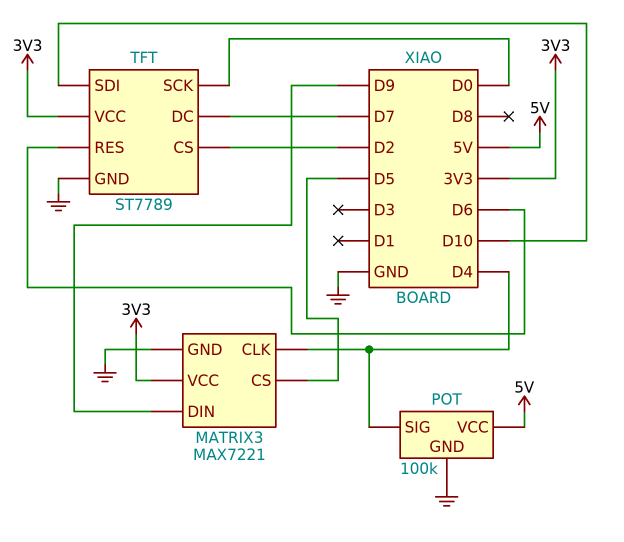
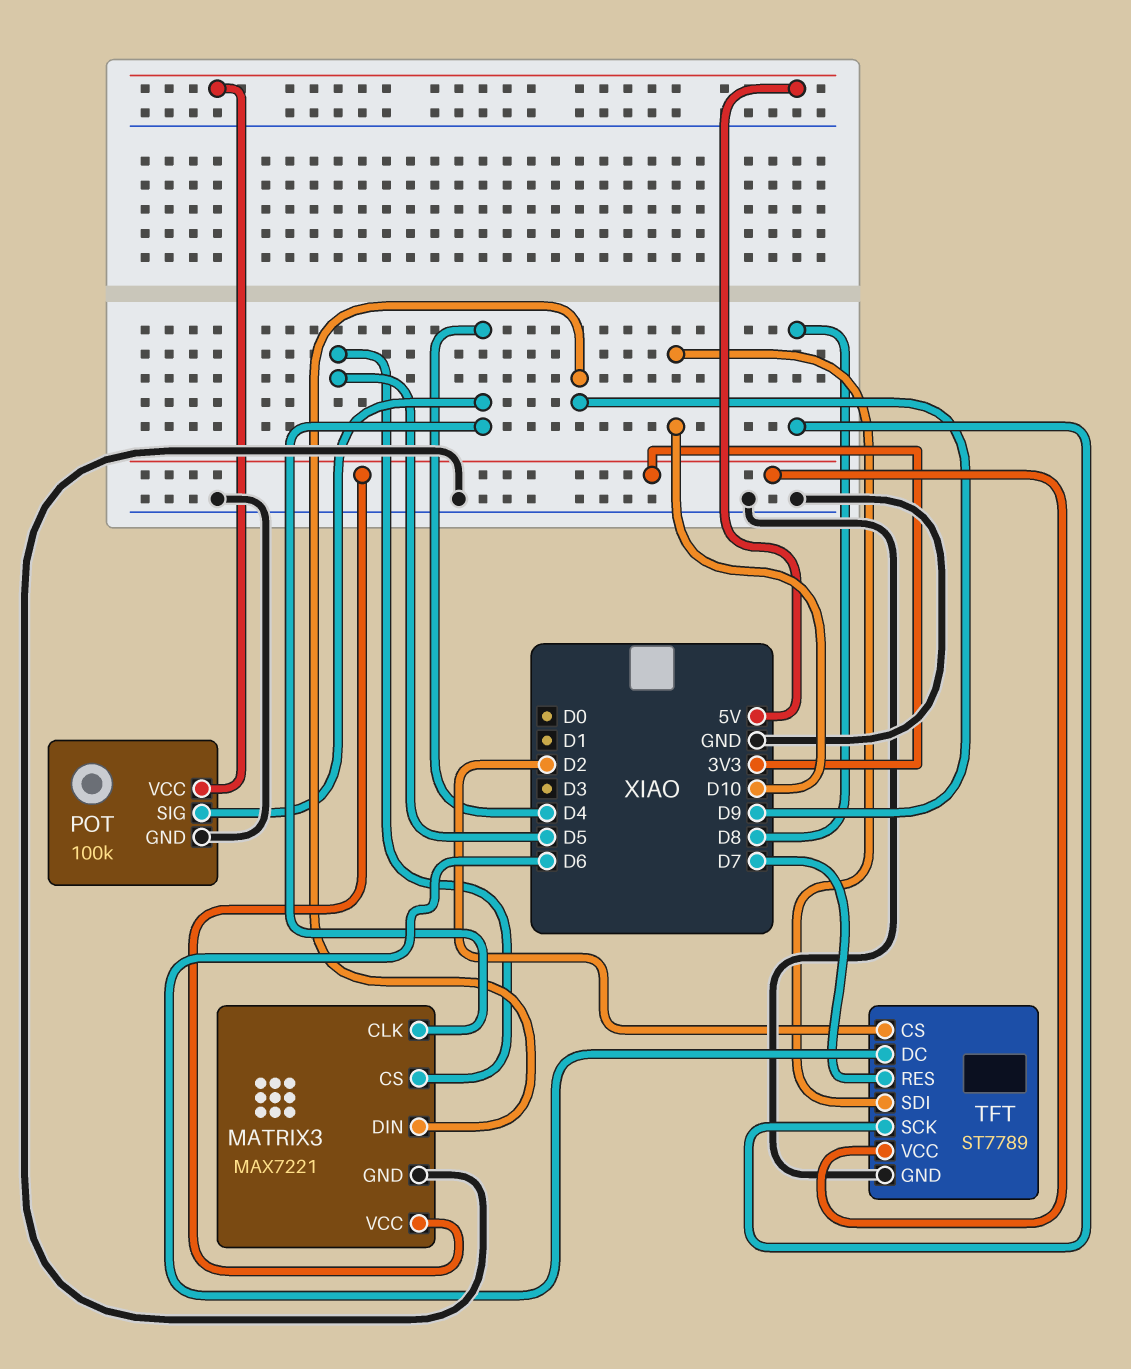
TFT pin DC: D7 -> D6
TFT pin RES: D6 -> D7
TFT pin SCK: D0 -> D8

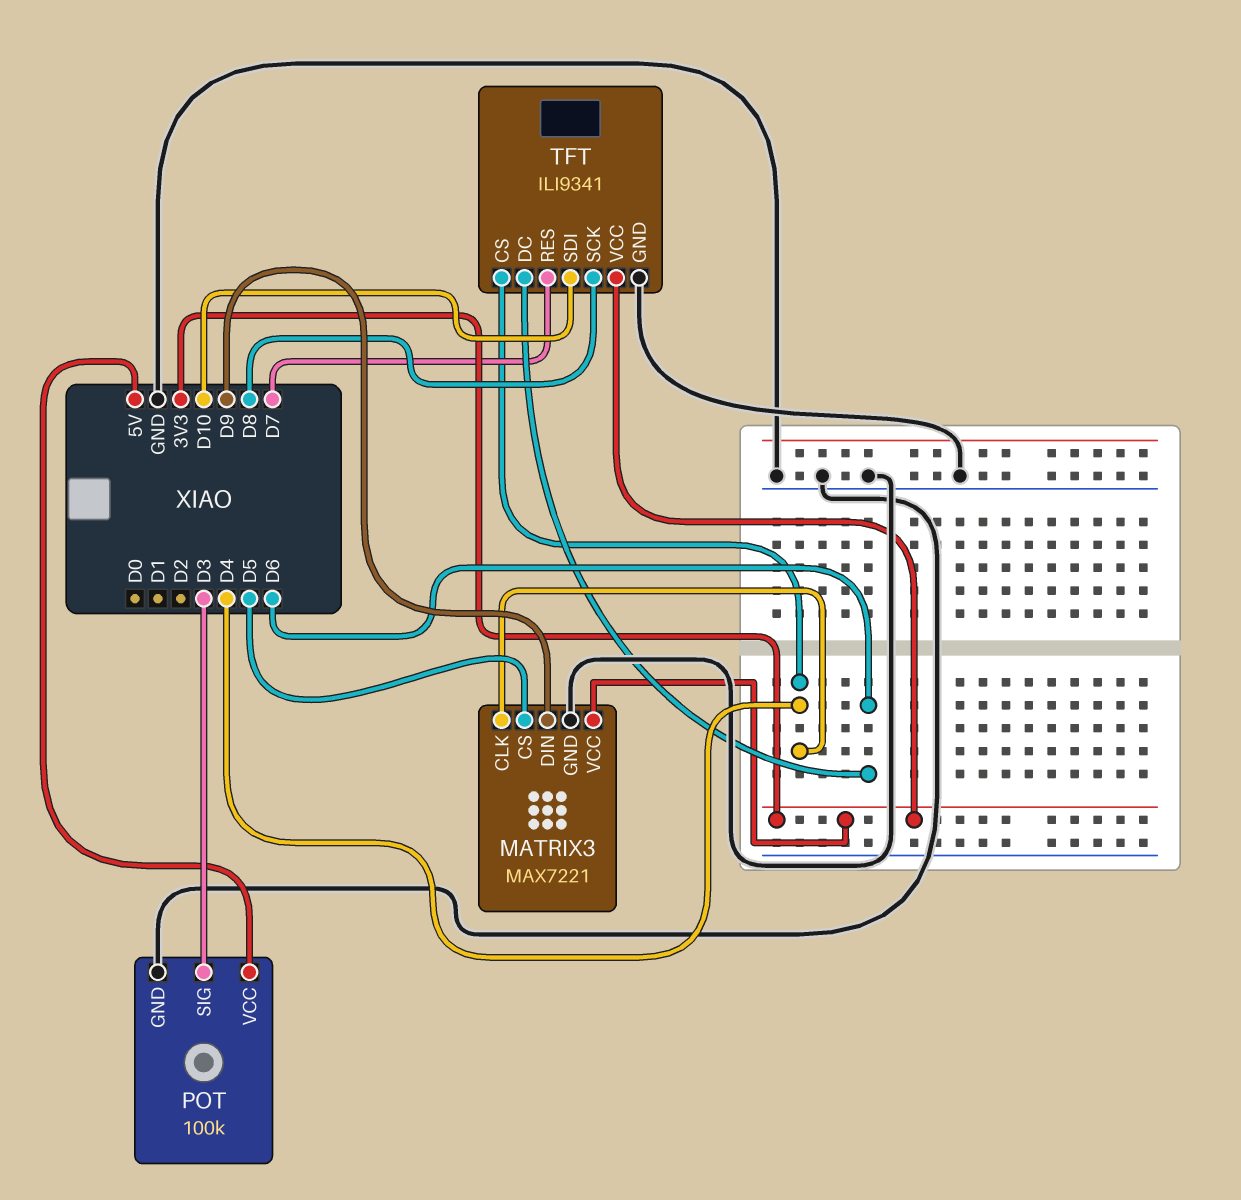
POT pin SIG: D4 -> D3
TFT: ST7789 -> ILI9341
TFT pin CS: D2 -> D4

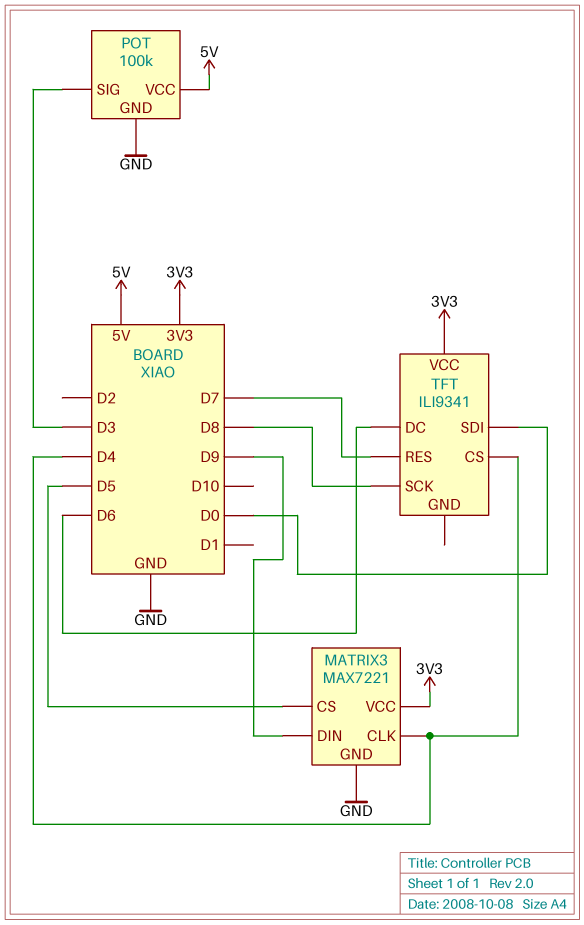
TFT pin GND: GND -> none
TFT pin SDI: D10 -> D0

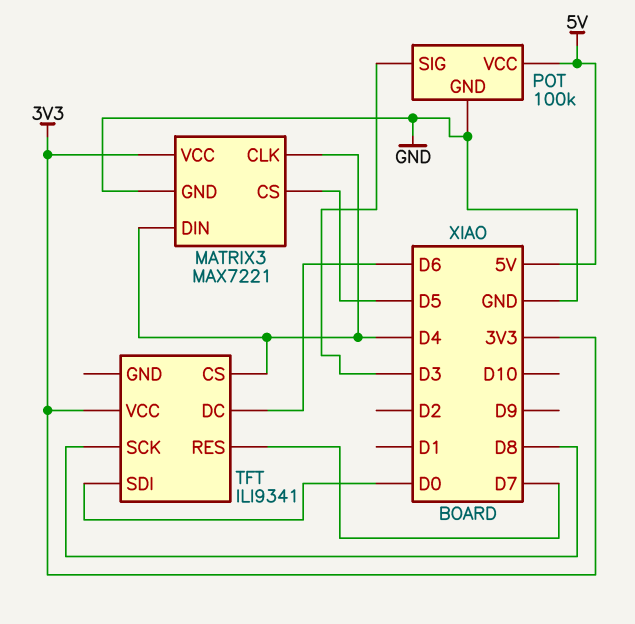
MATRIX3 pin DIN: D9 -> D4

